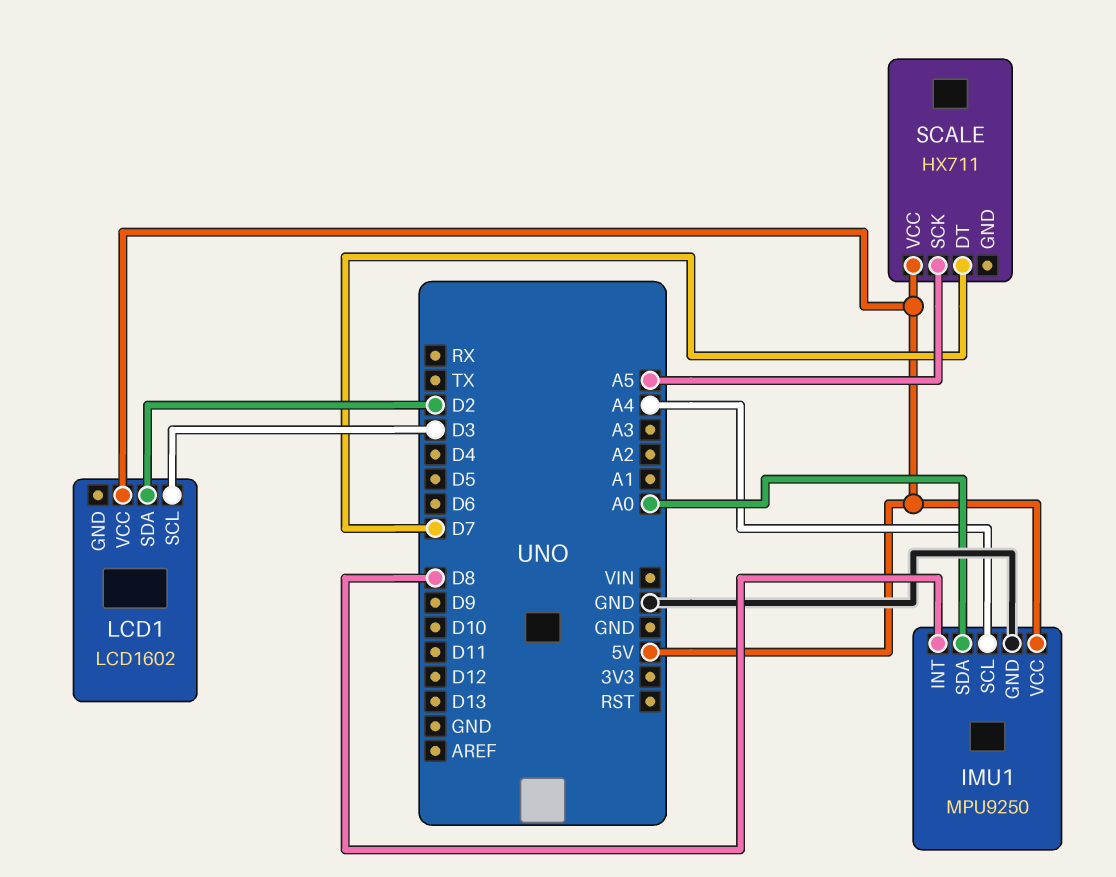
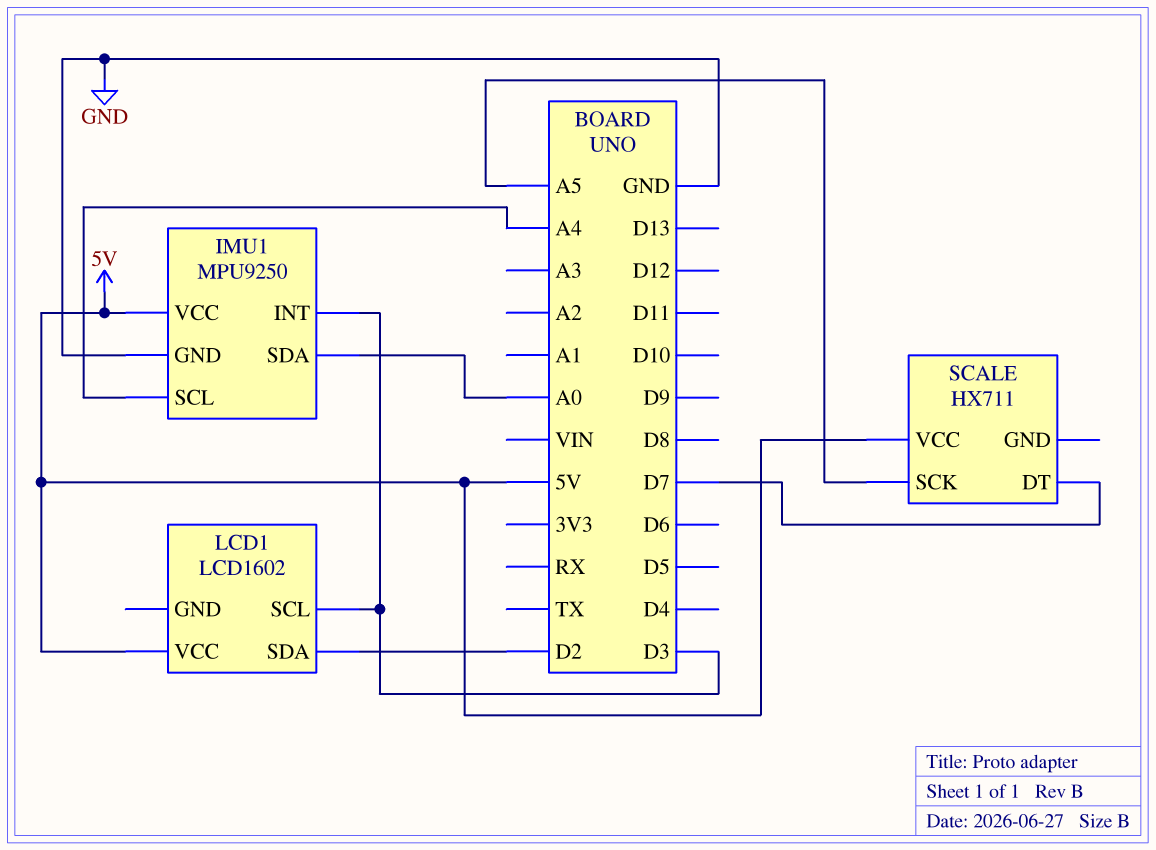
IMU1 pin INT: D8 -> D3

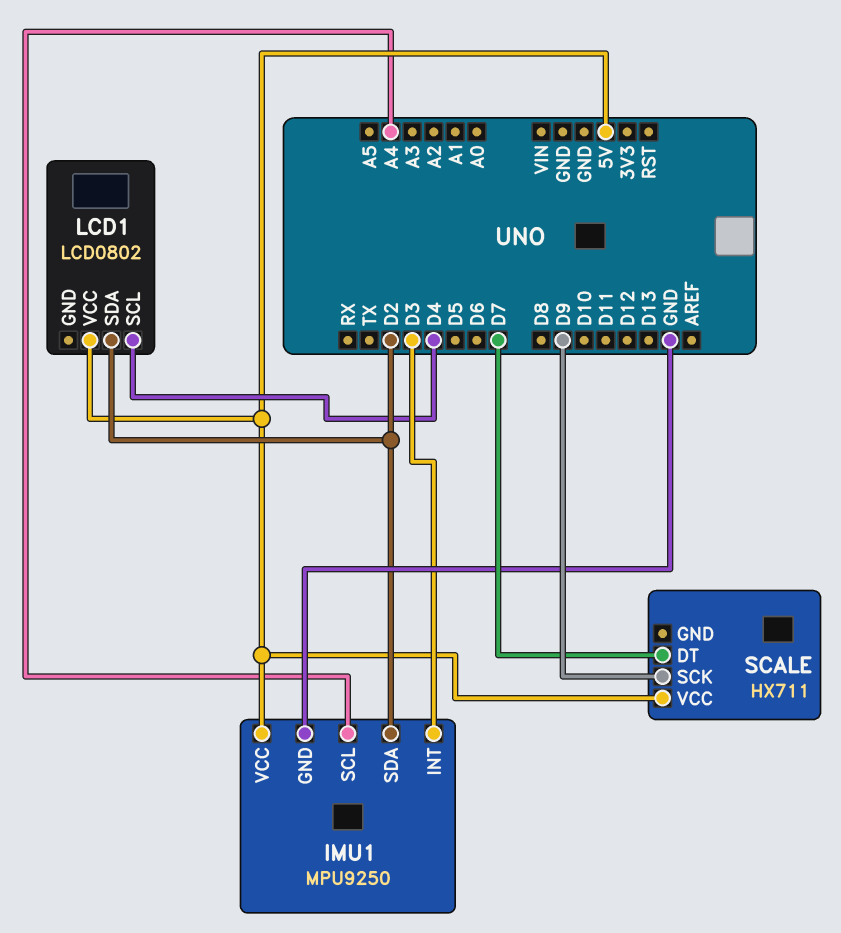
IMU1 pin SDA: A0 -> D2
LCD1: LCD1602 -> LCD0802
LCD1 pin SCL: D3 -> D4
SCALE pin SCK: A5 -> D9

